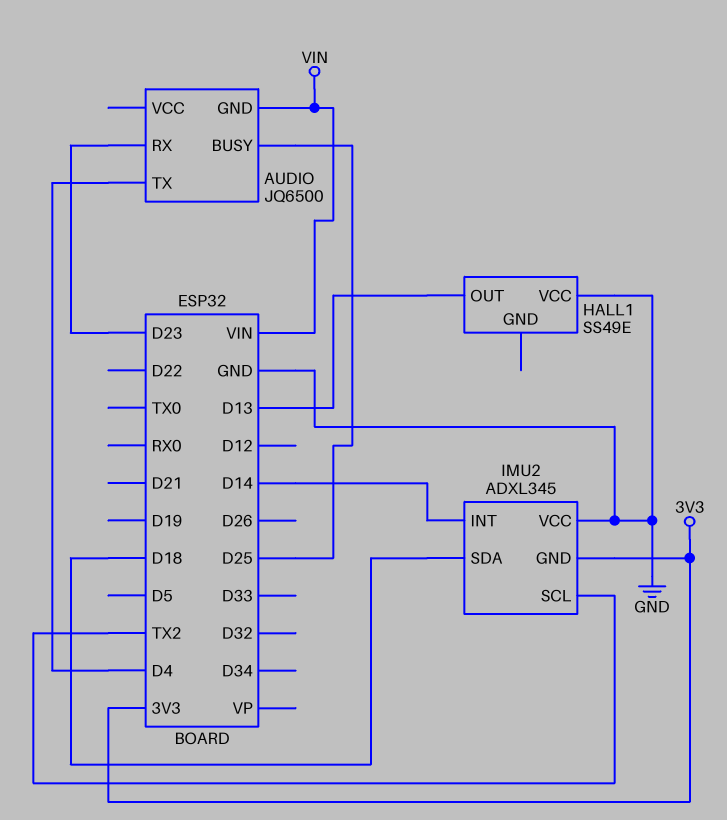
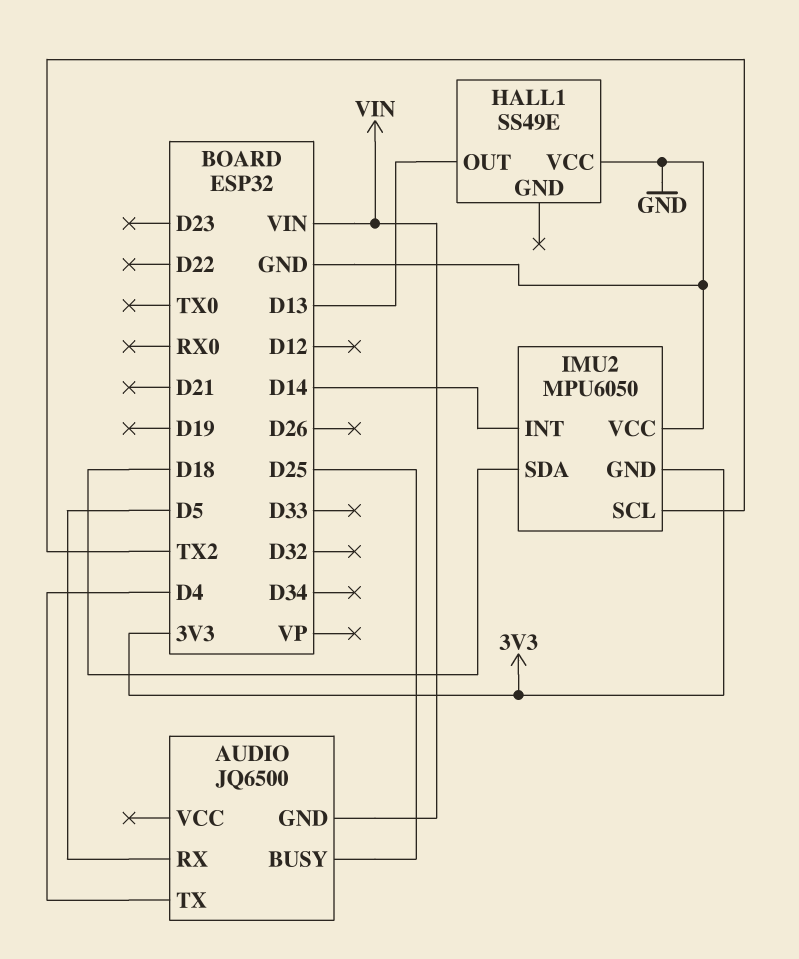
AUDIO pin RX: D23 -> D5
IMU2: ADXL345 -> MPU6050

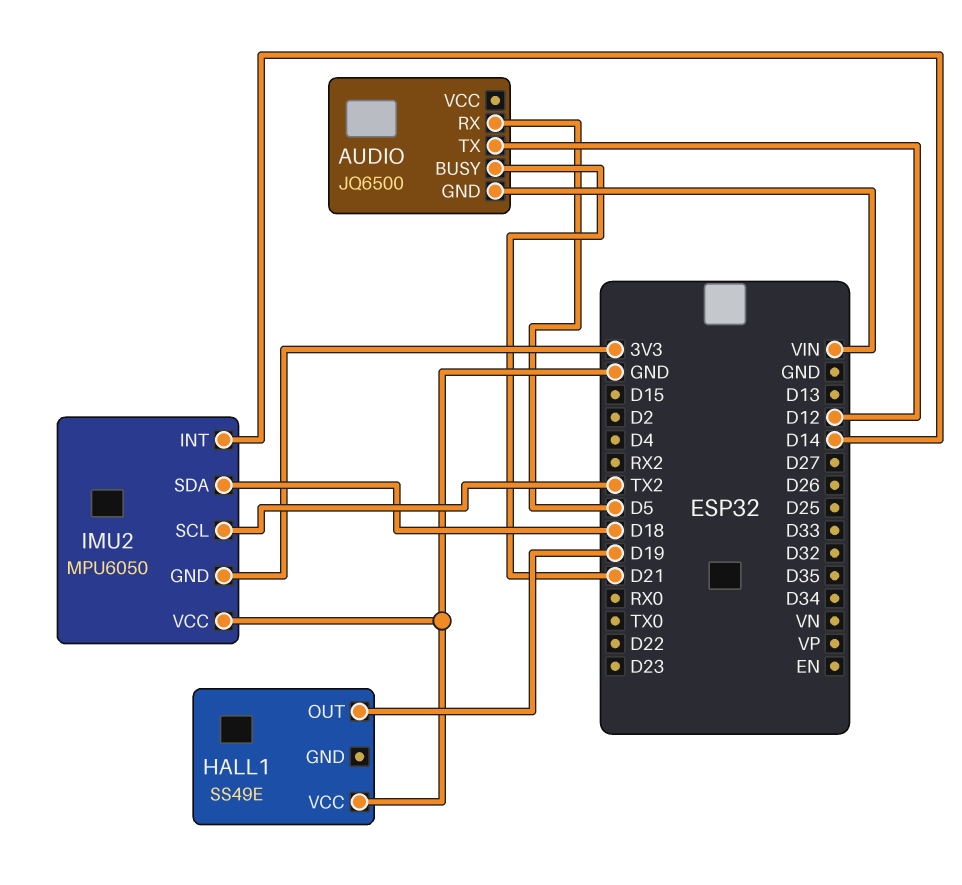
AUDIO pin BUSY: D25 -> D21
AUDIO pin TX: D4 -> D12
HALL1 pin OUT: D13 -> D19

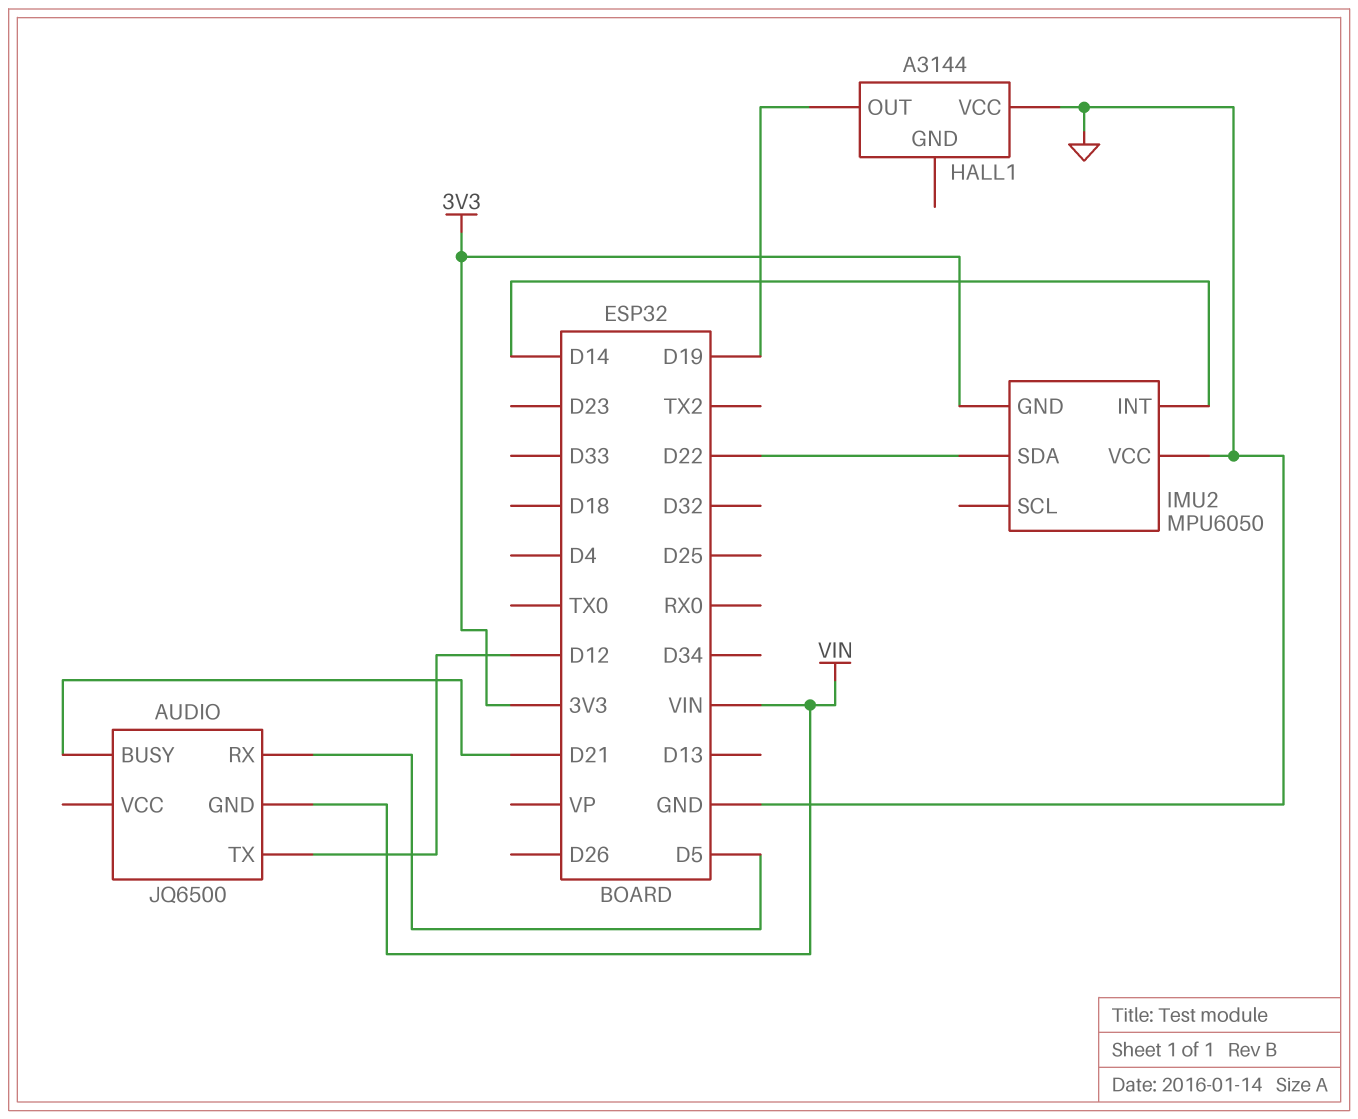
HALL1: SS49E -> A3144
IMU2 pin SCL: TX2 -> none
IMU2 pin SDA: D18 -> D22

